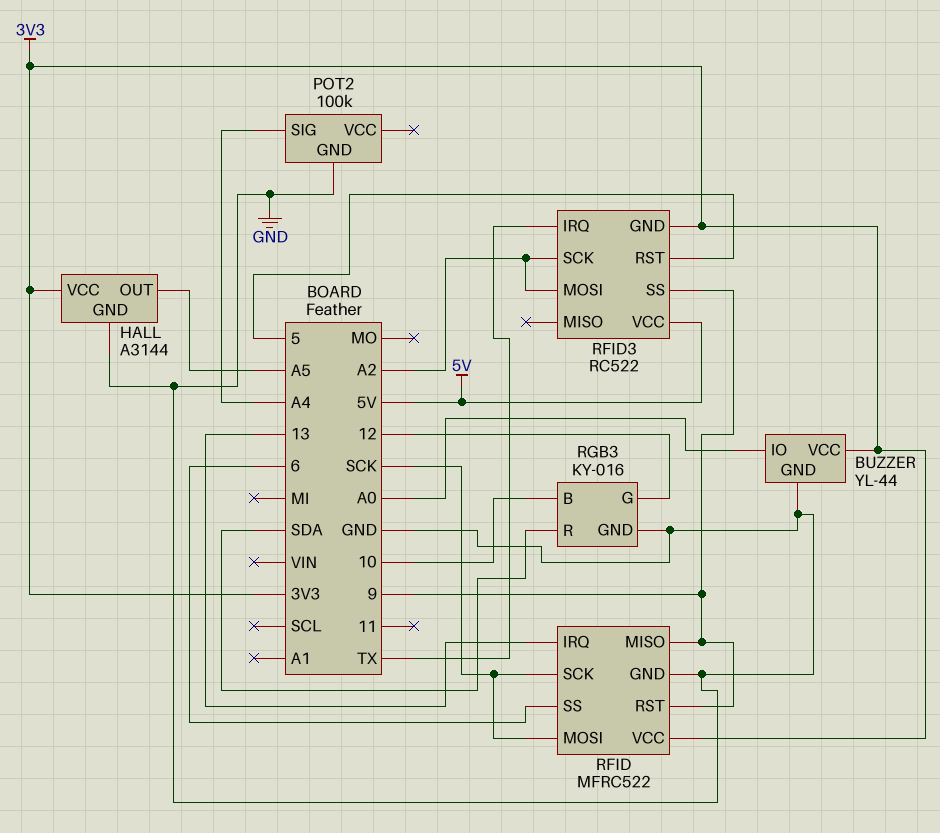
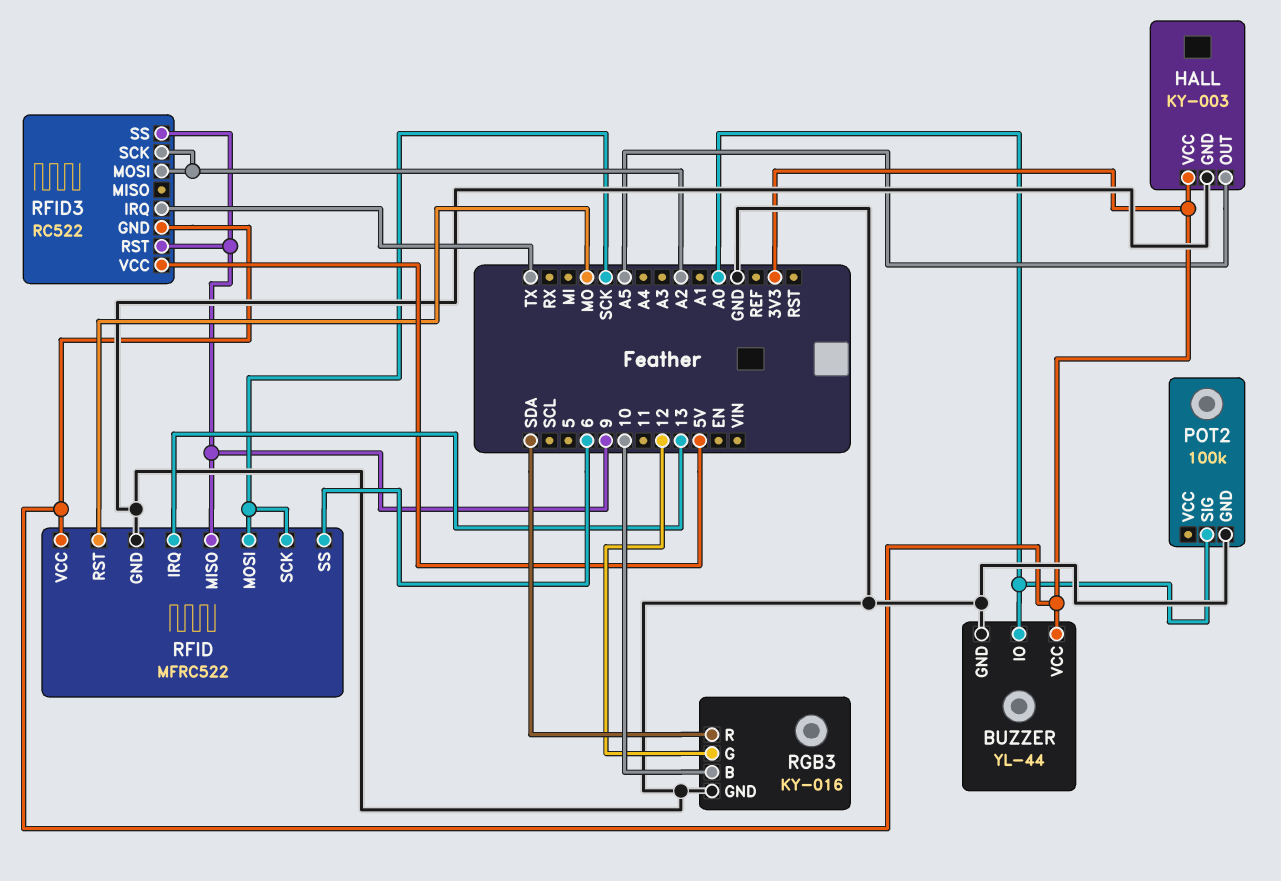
HALL: A3144 -> KY-003
POT2 pin SIG: A4 -> A0
RFID pin RST: 9 -> MO
RFID3 pin RST: 5 -> 9

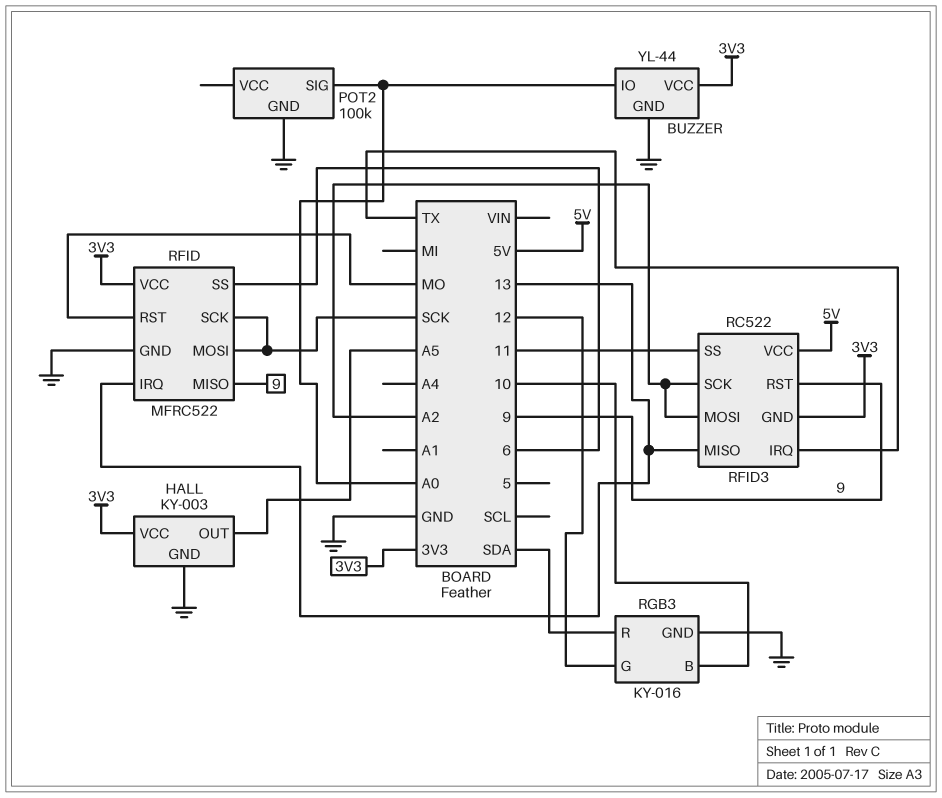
RFID3 pin MISO: none -> 13
RFID3 pin SS: 9 -> 11

